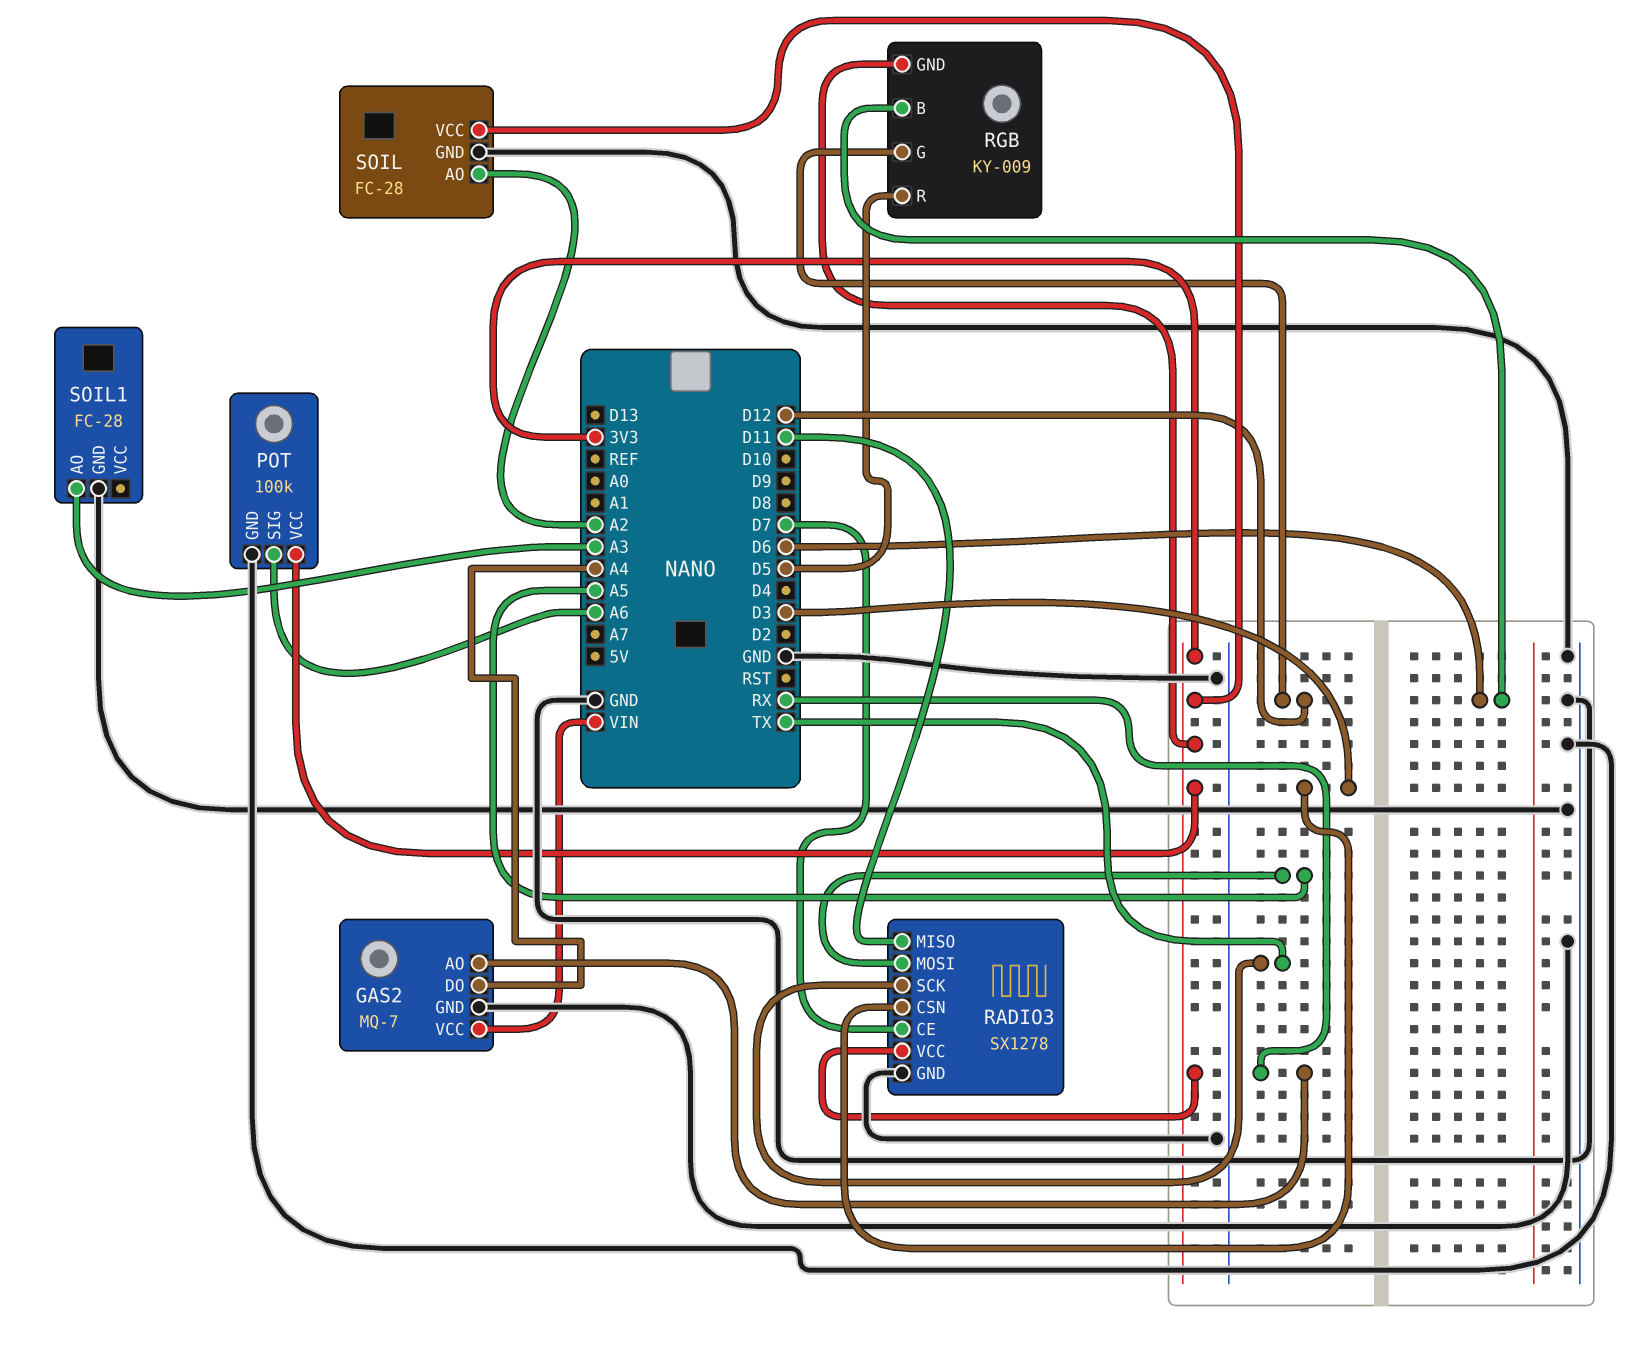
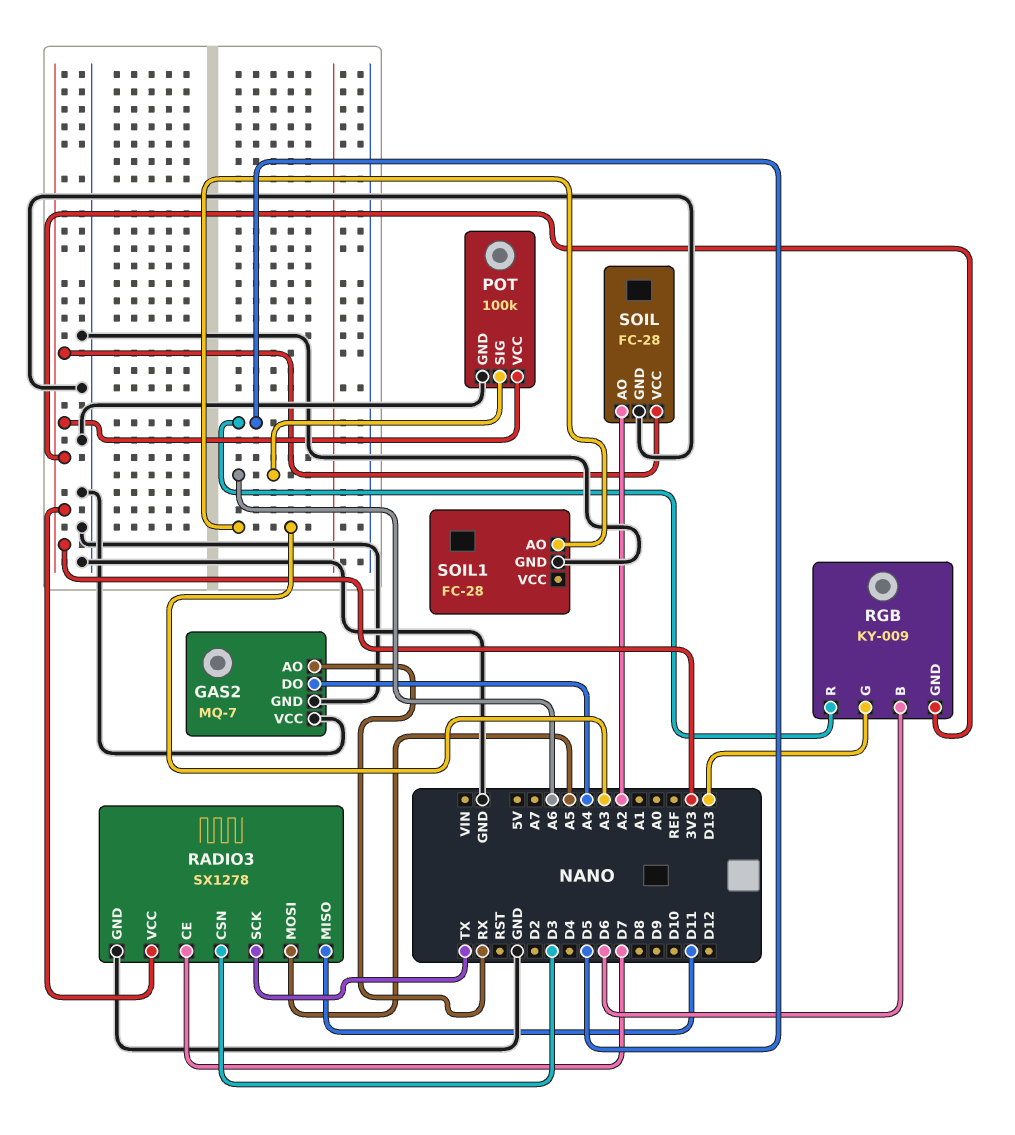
GAS2 pin VCC: VIN -> GND
RGB pin G: D12 -> D13

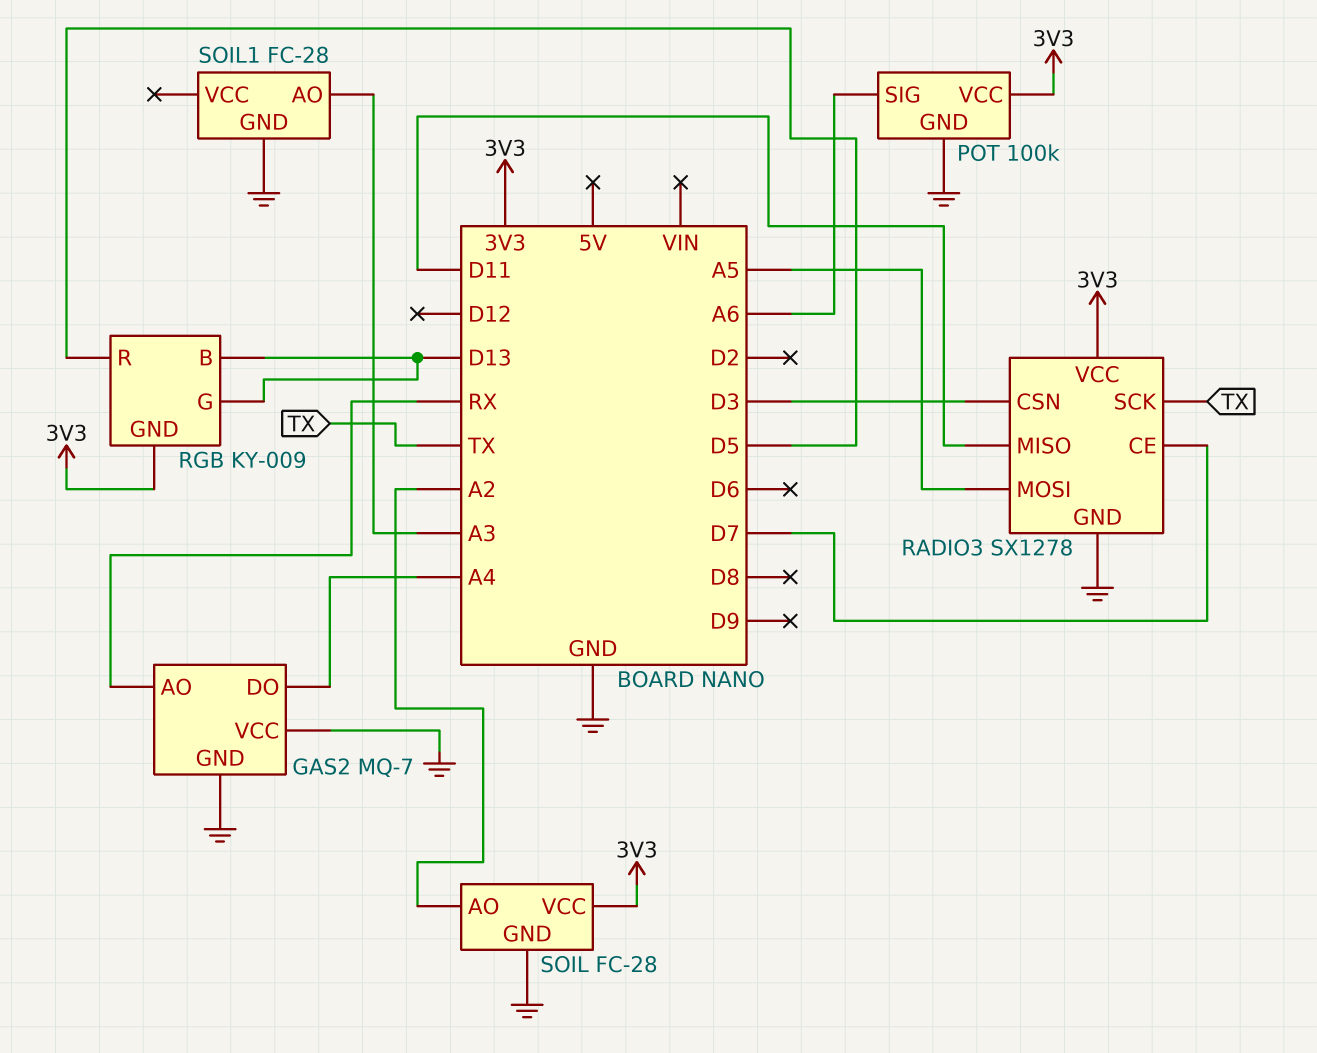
RGB pin B: D6 -> D13

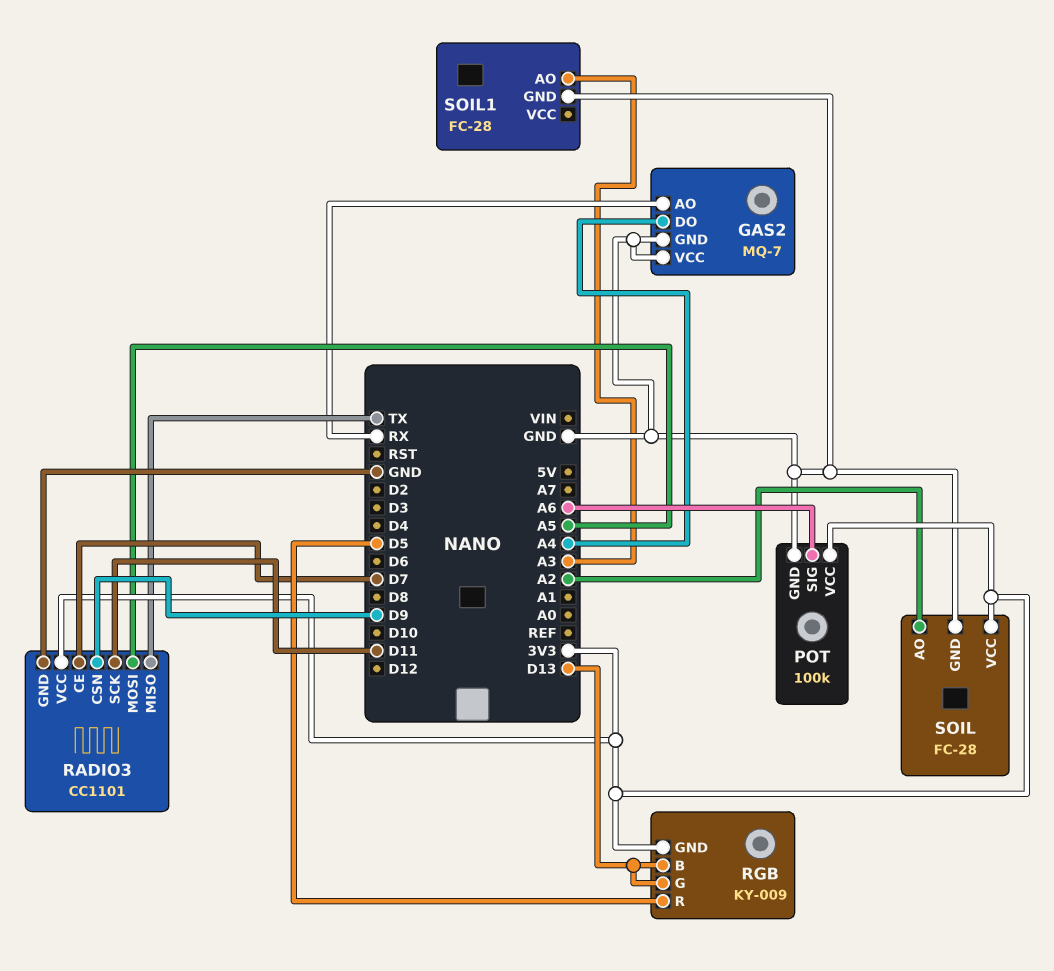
RADIO3: SX1278 -> CC1101
RADIO3 pin CSN: D3 -> D9
RADIO3 pin MISO: D11 -> TX
RADIO3 pin SCK: TX -> D11

